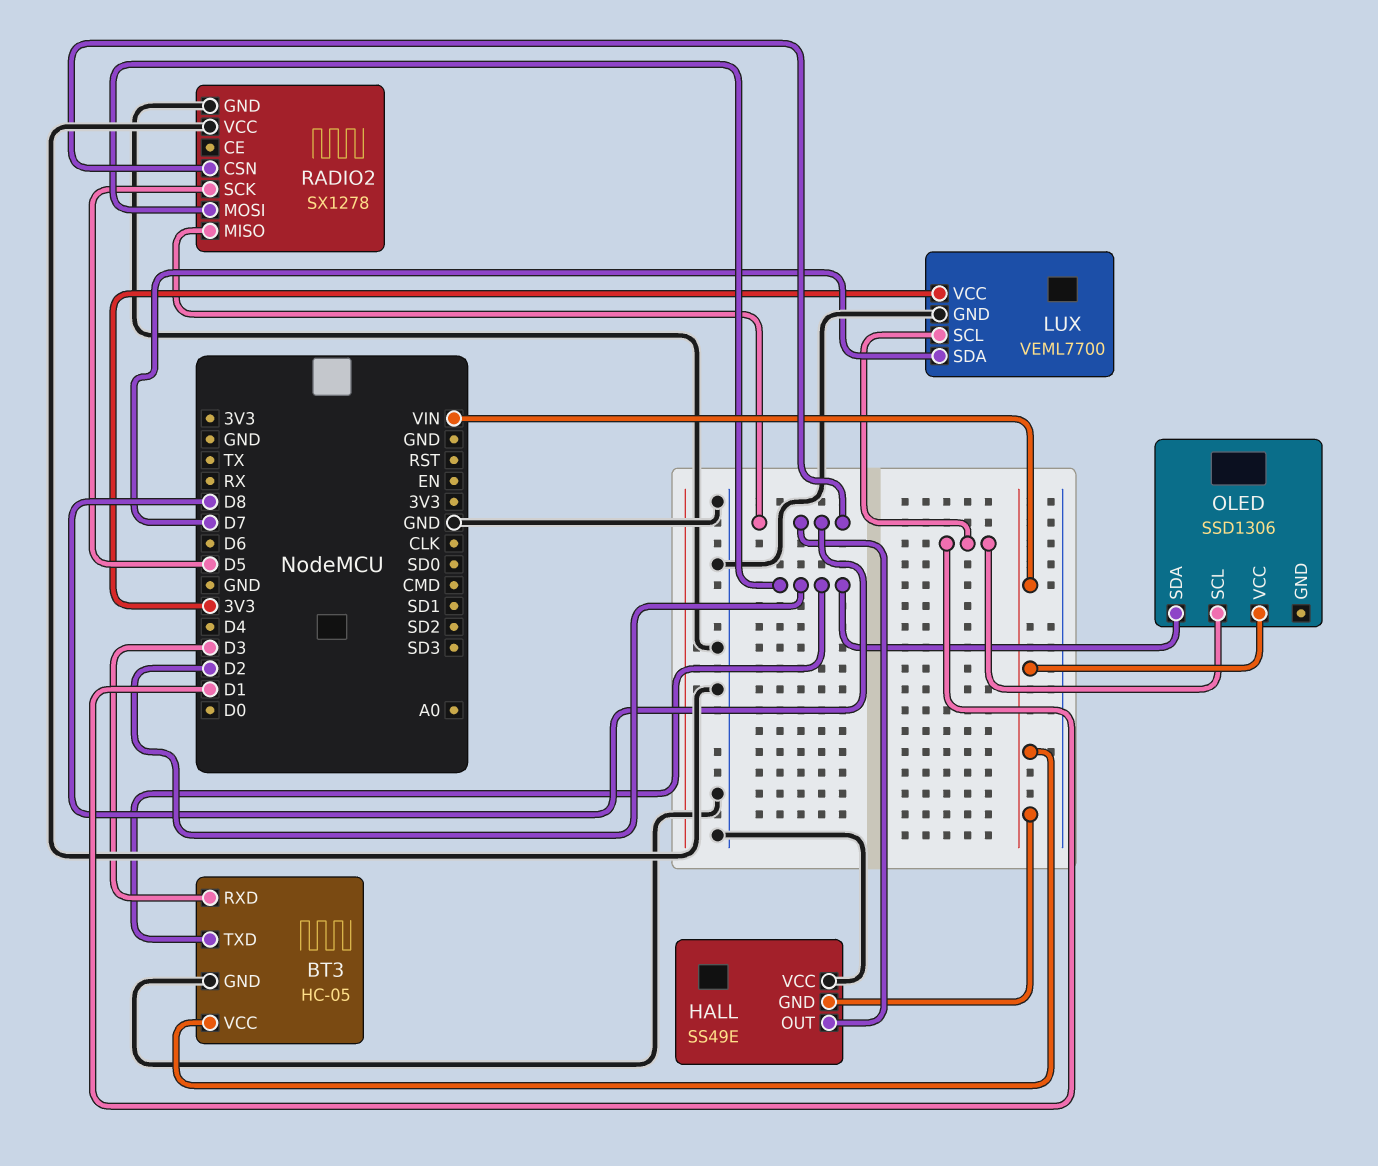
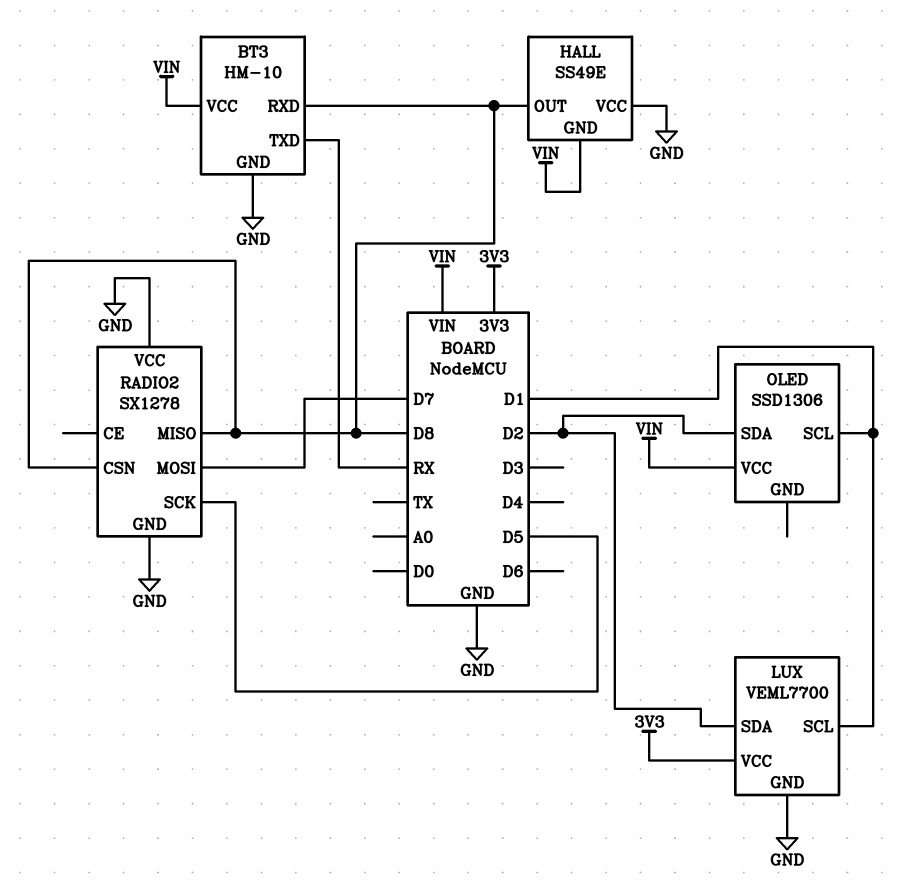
BT3: HC-05 -> HM-10
BT3 pin RXD: D3 -> D8
BT3 pin TXD: D2 -> RX
LUX pin SDA: D7 -> D2
RADIO2 pin MOSI: D2 -> D7

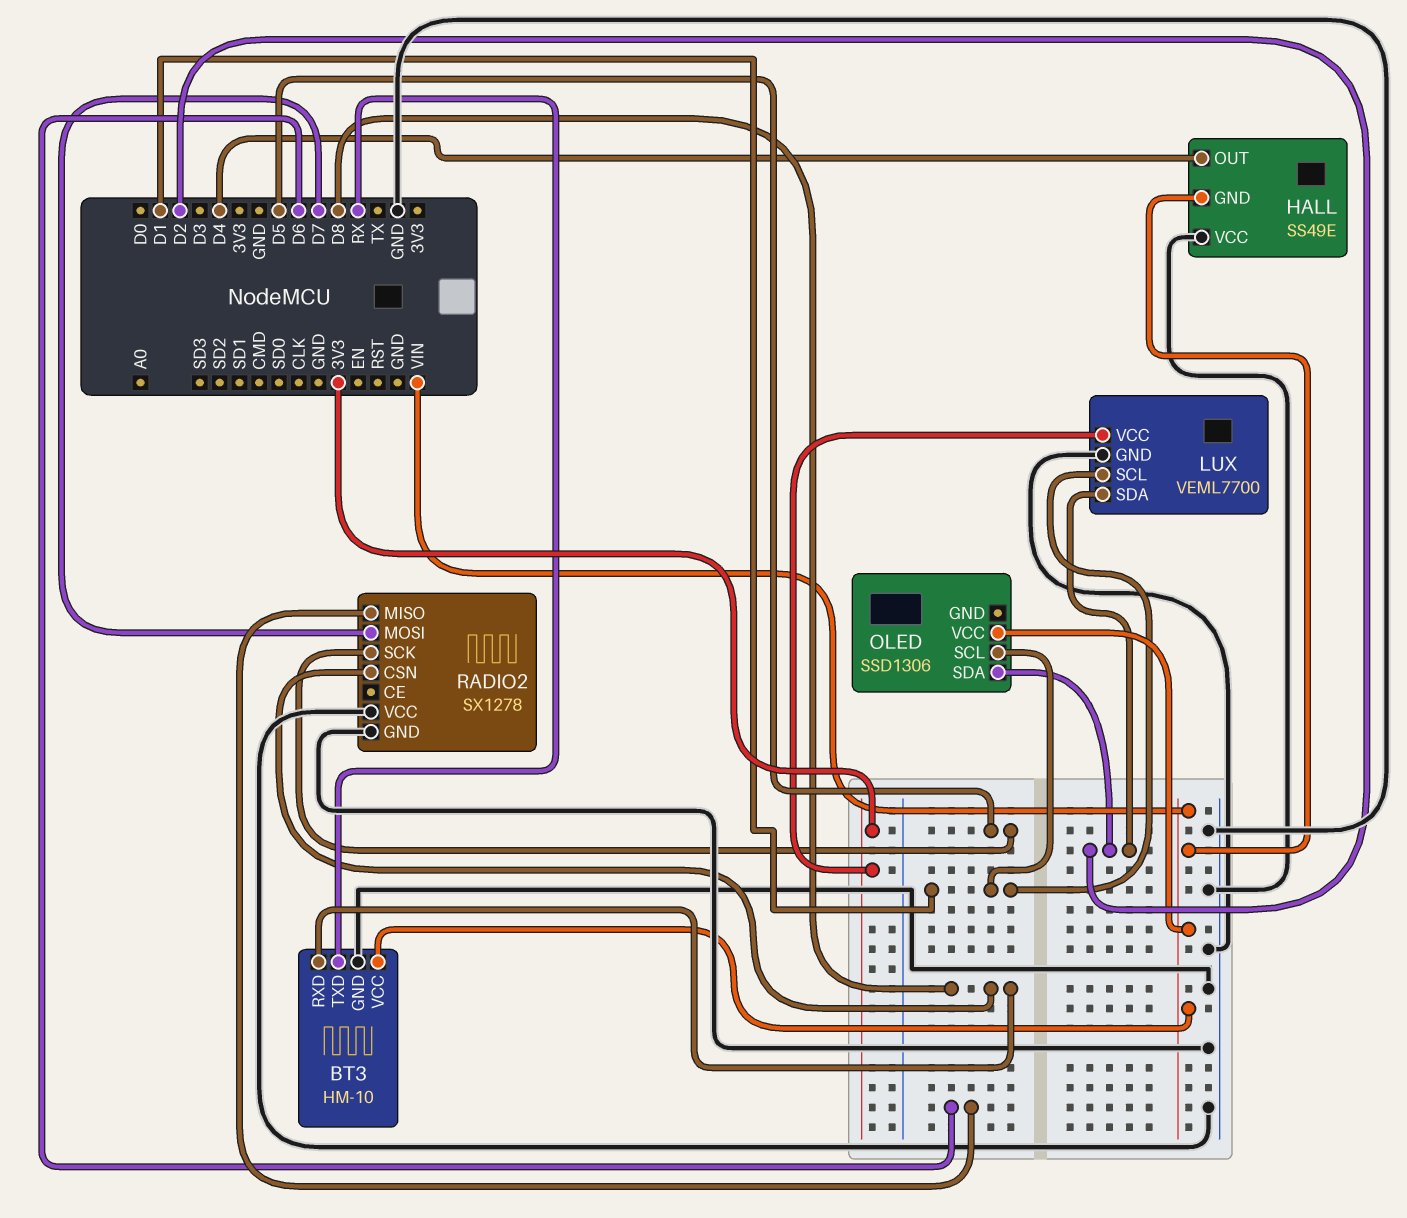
HALL pin OUT: D8 -> D4
RADIO2 pin MISO: D8 -> D6

